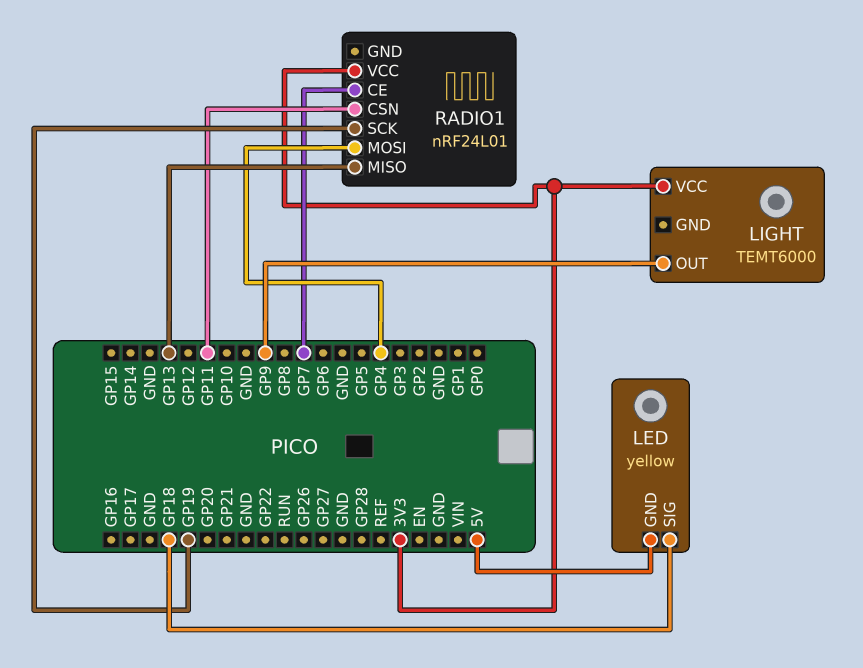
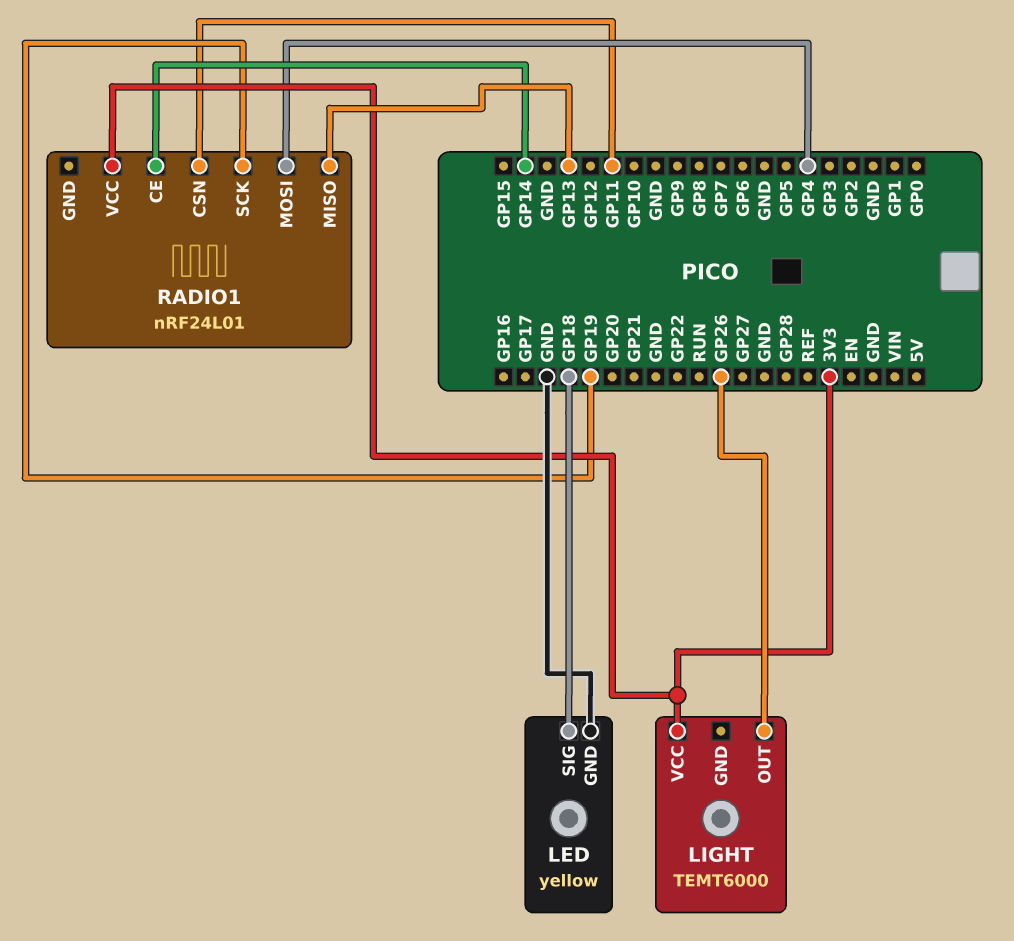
LED pin GND: 5V -> GND
LIGHT pin OUT: GP9 -> GP26
RADIO1 pin CE: GP7 -> GP14

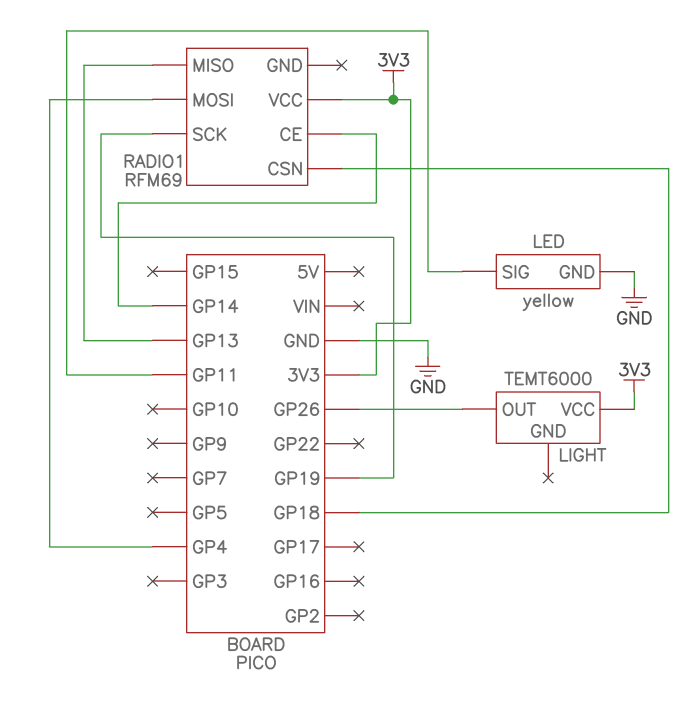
LED pin SIG: GP18 -> GP11
RADIO1: nRF24L01 -> RFM69
RADIO1 pin CSN: GP11 -> GP18

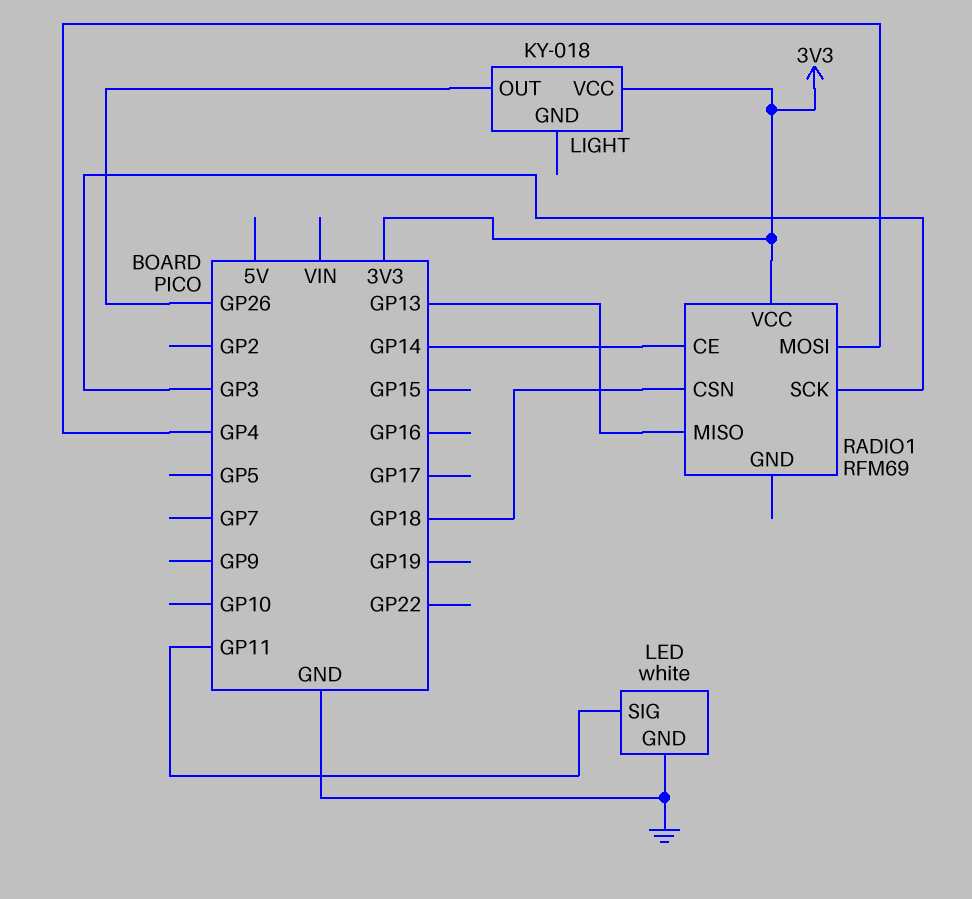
LED: yellow -> white
LIGHT: TEMT6000 -> KY-018
RADIO1 pin SCK: GP19 -> GP3

